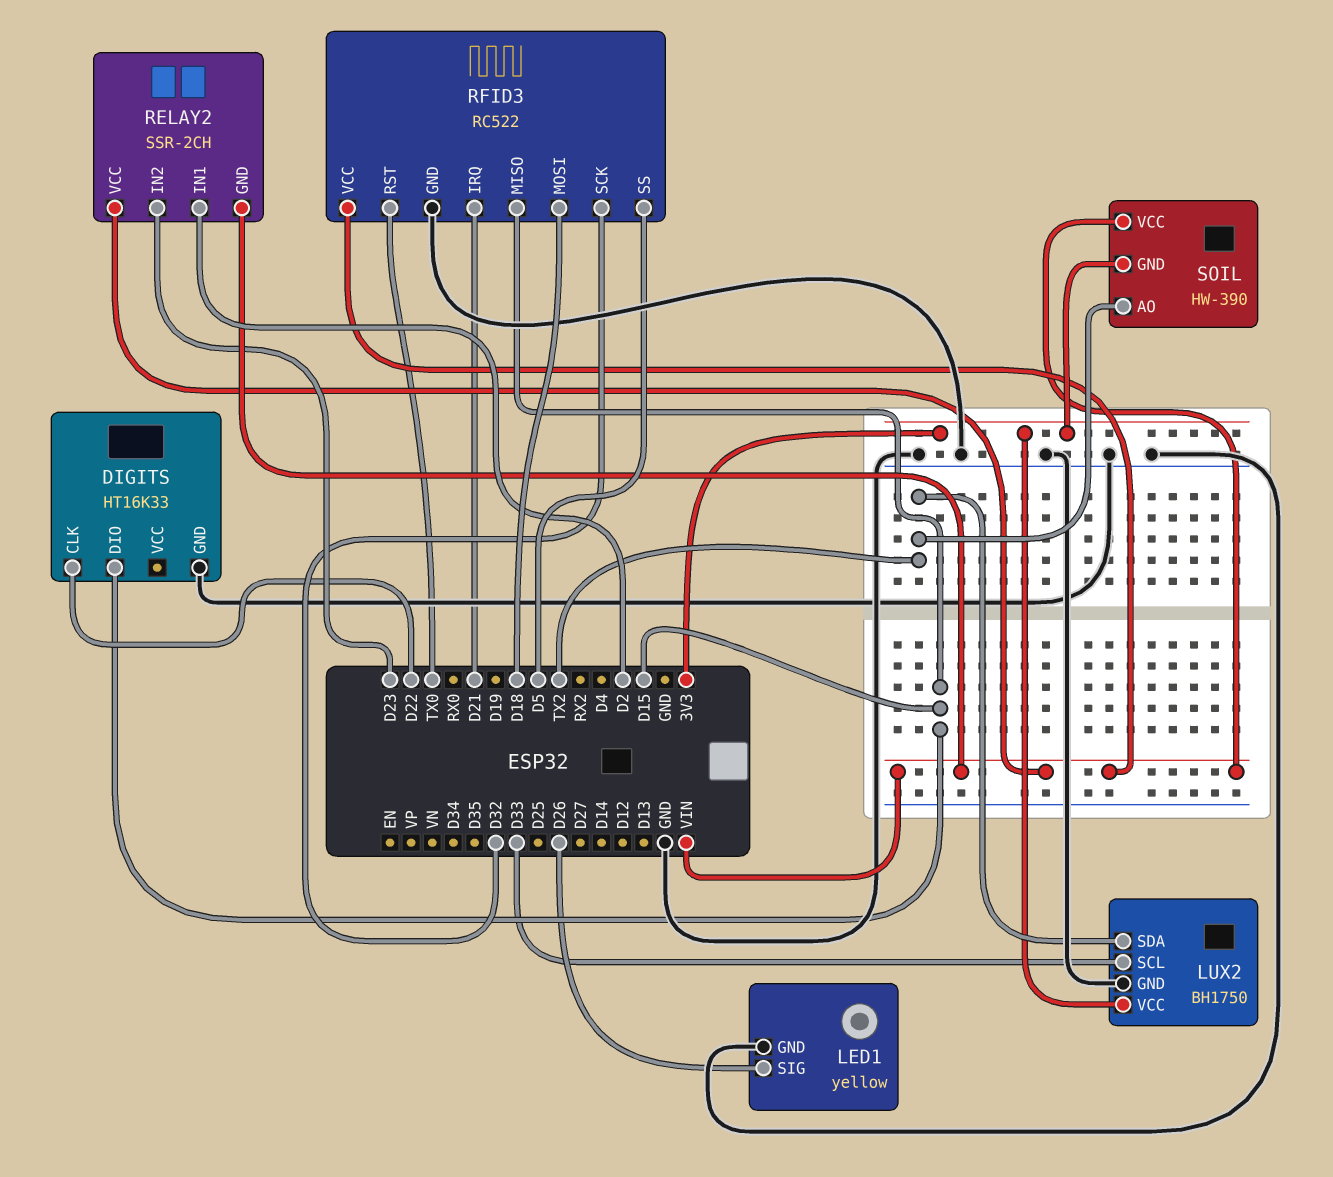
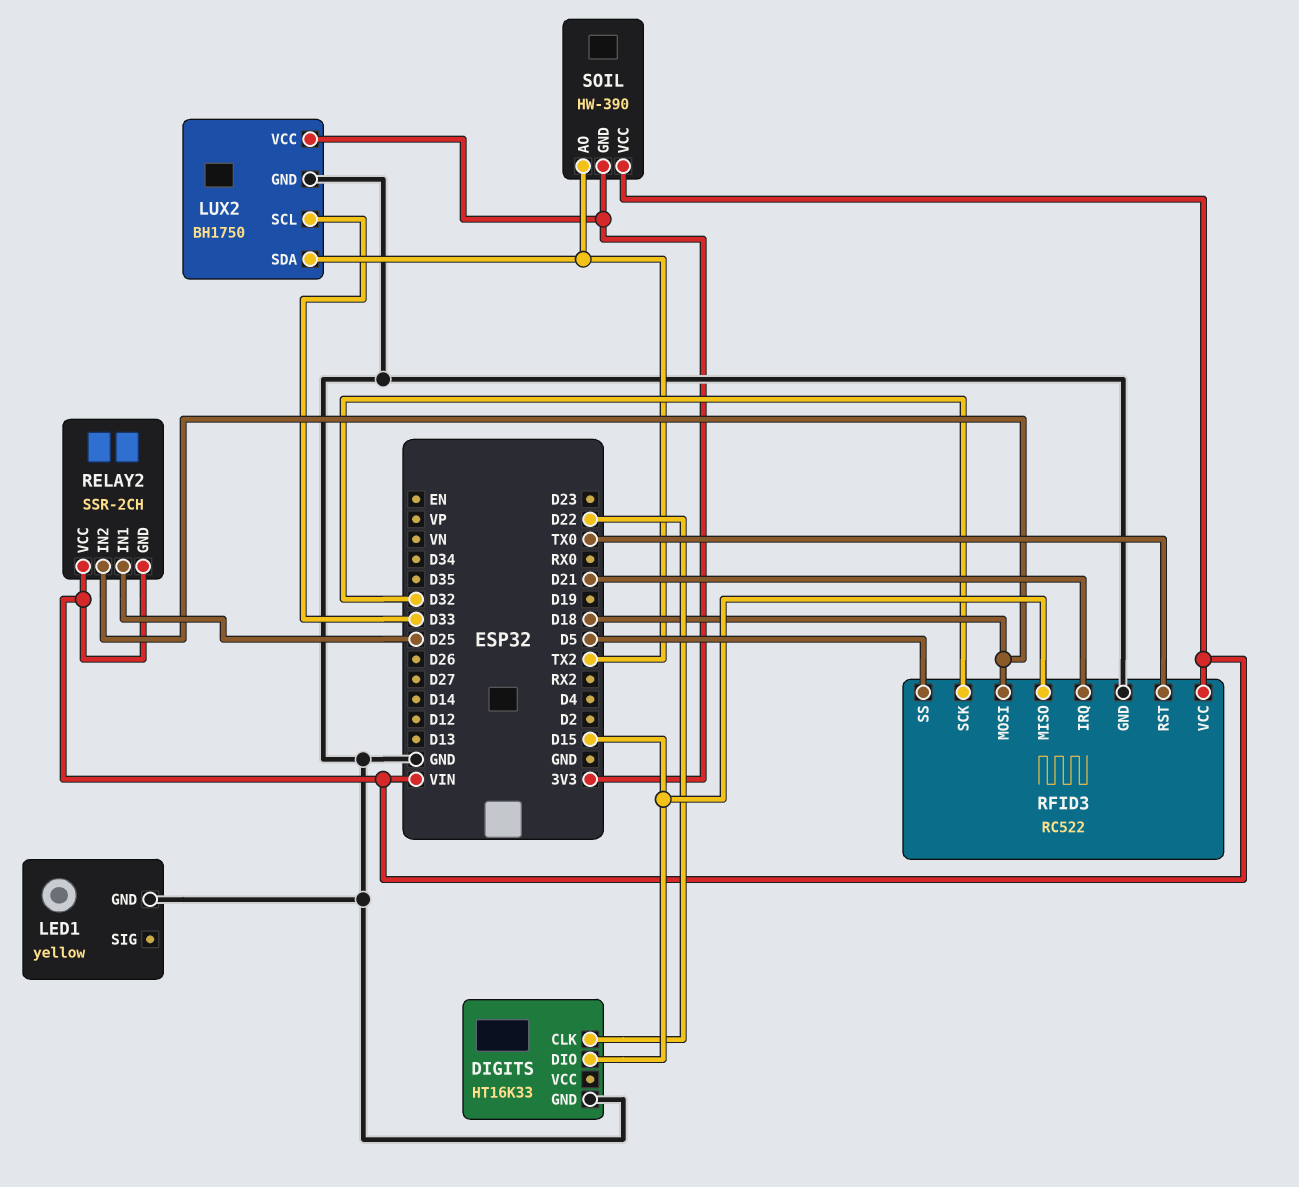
LED1 pin SIG: D26 -> none
RELAY2 pin IN1: D2 -> D25
RELAY2 pin IN2: D23 -> D18

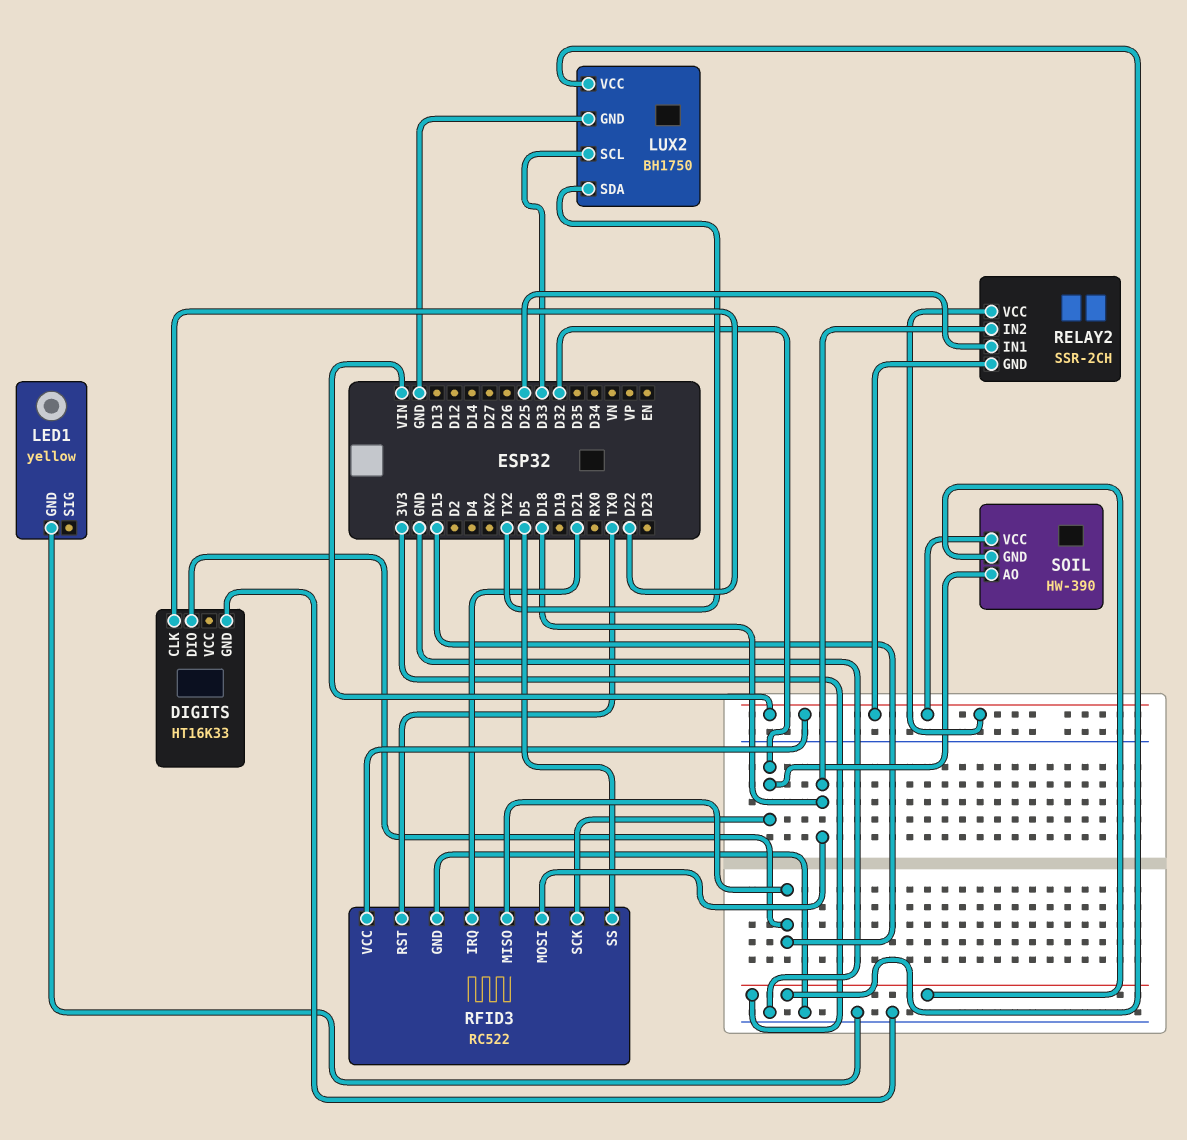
SOIL pin AO: TX2 -> D32

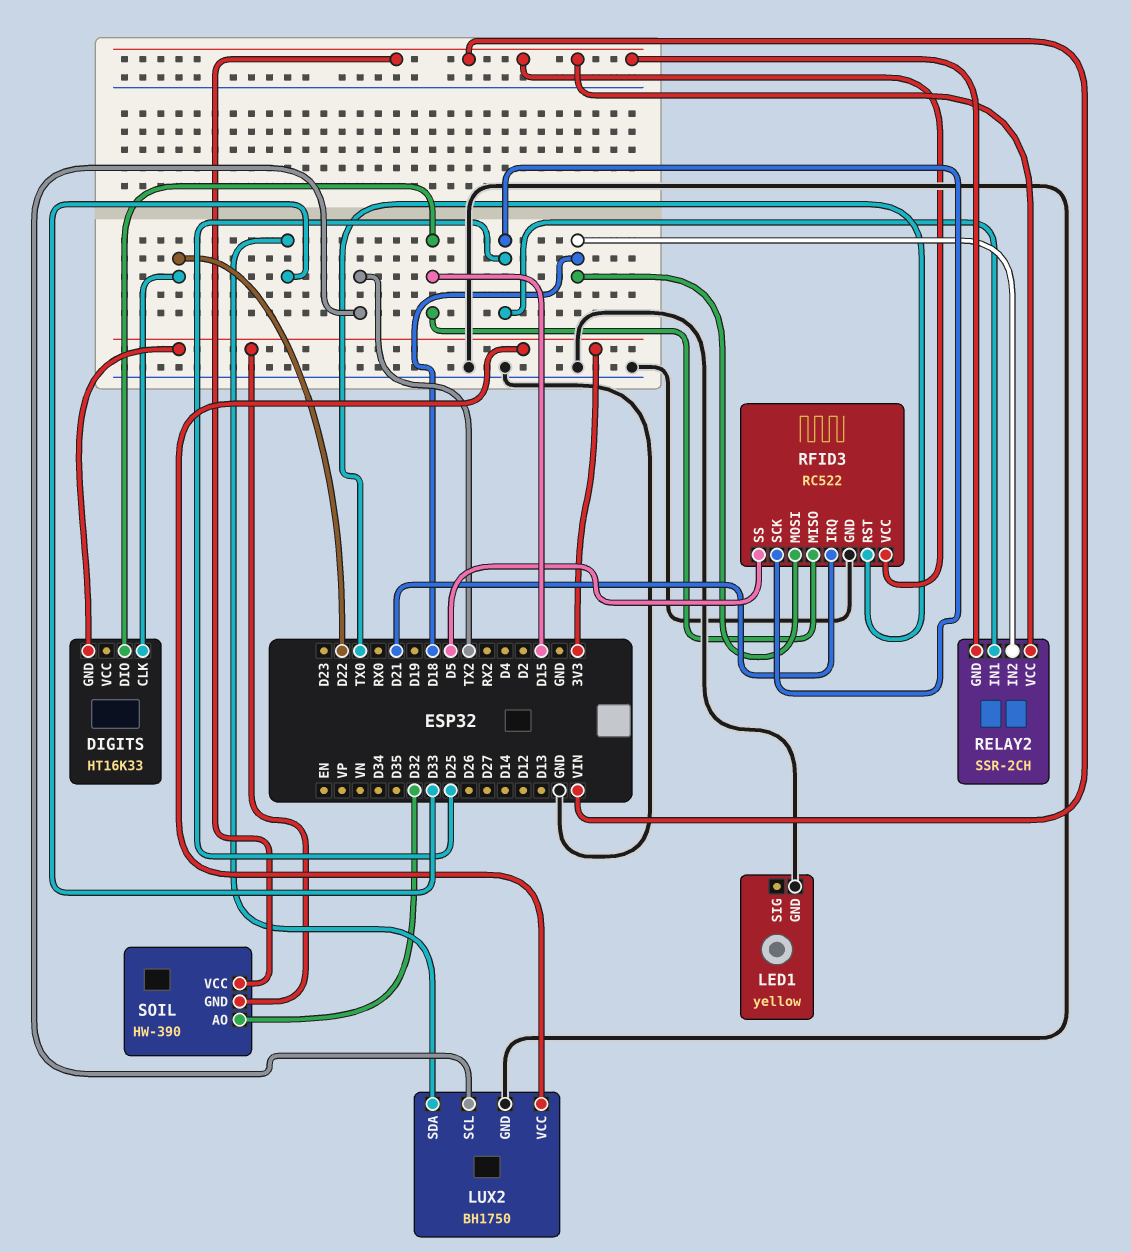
DIGITS pin GND: GND -> 3V3
LUX2 pin SCL: D33 -> TX2
LUX2 pin SDA: TX2 -> D33
RFID3 pin SCK: D32 -> D25

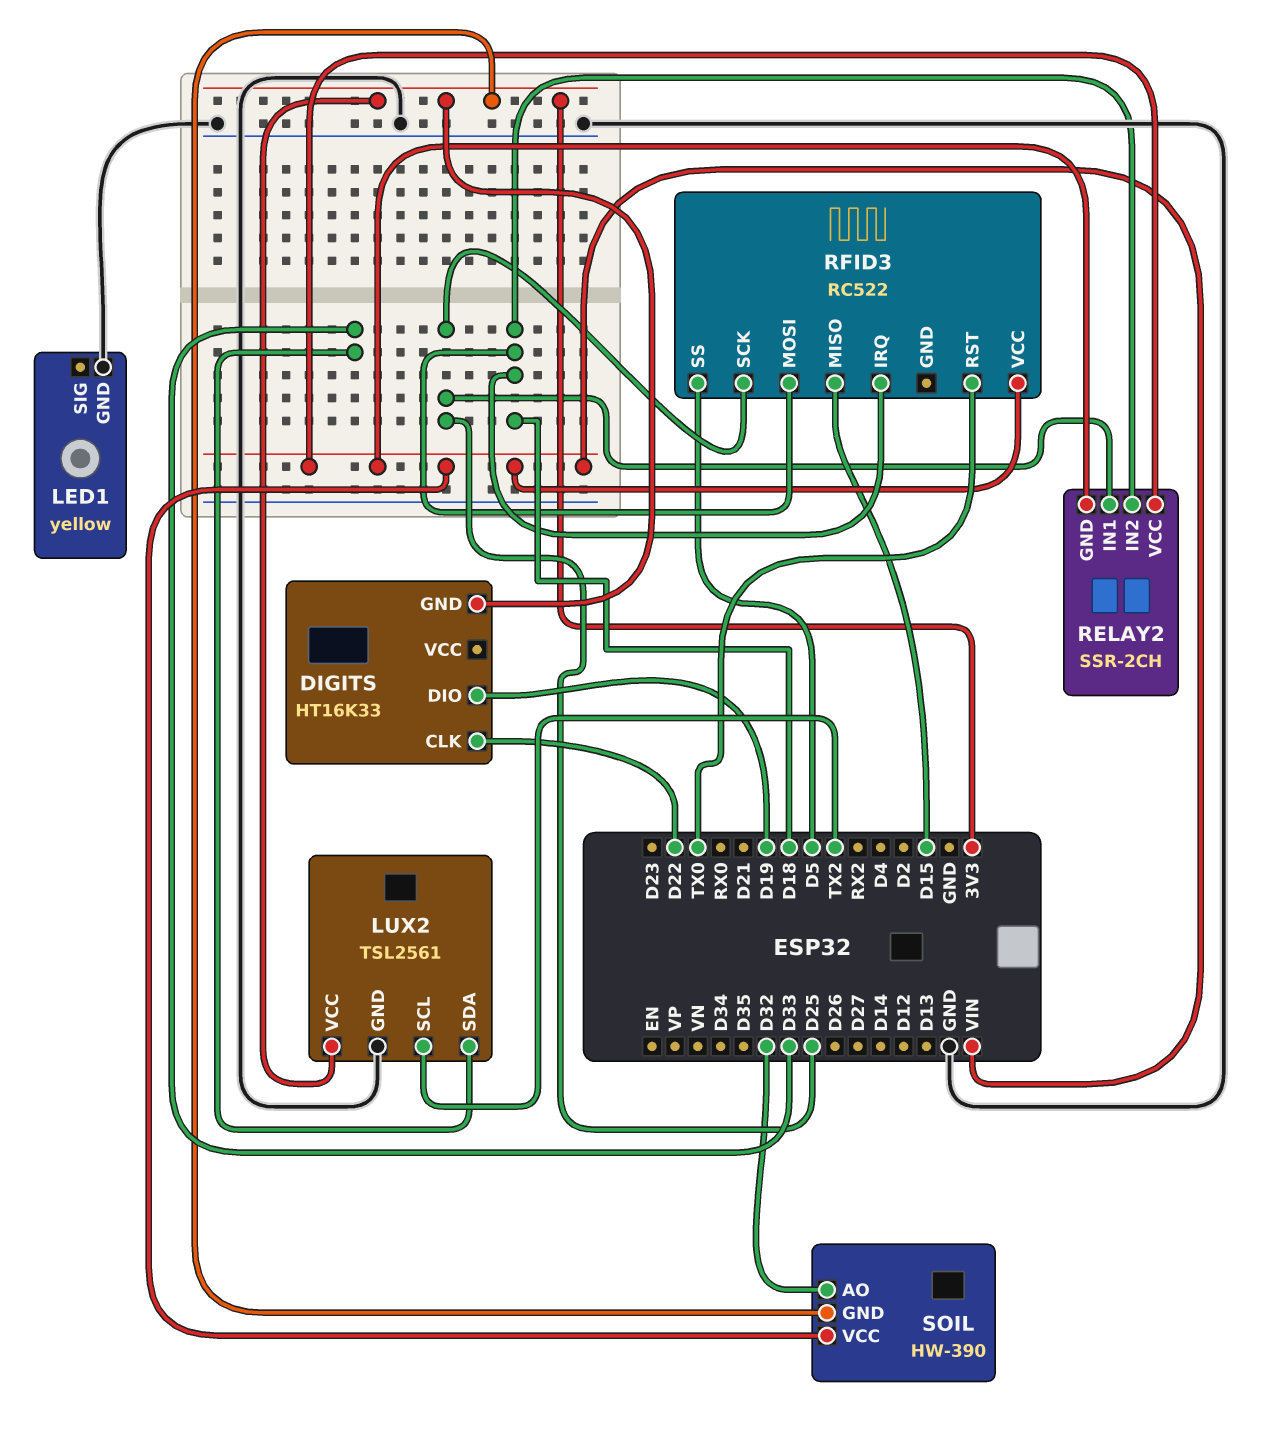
DIGITS pin DIO: D15 -> D19
LUX2: BH1750 -> TSL2561
RFID3 pin GND: GND -> none
RFID3 pin IRQ: D21 -> D18

